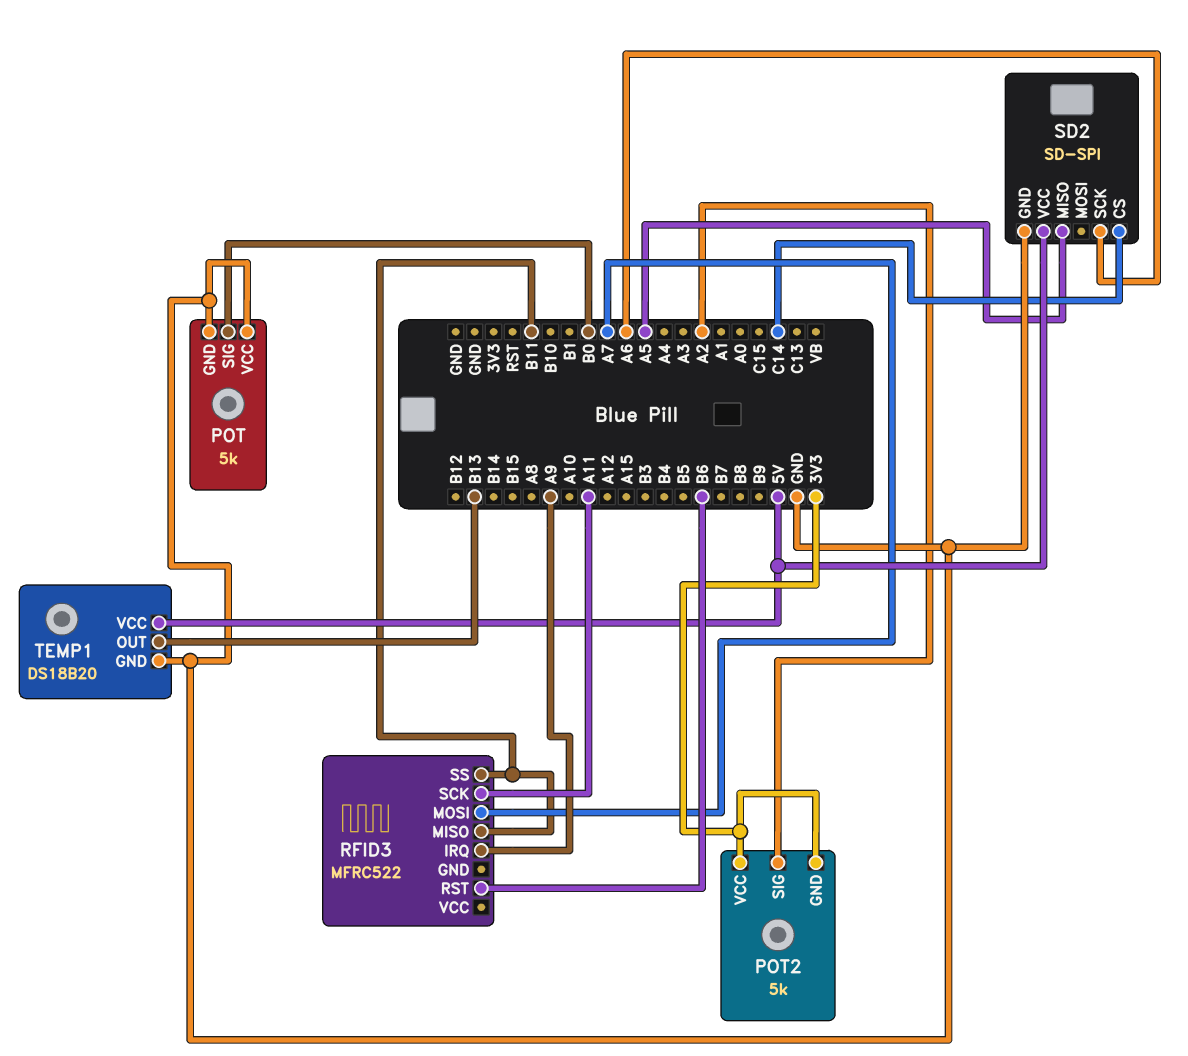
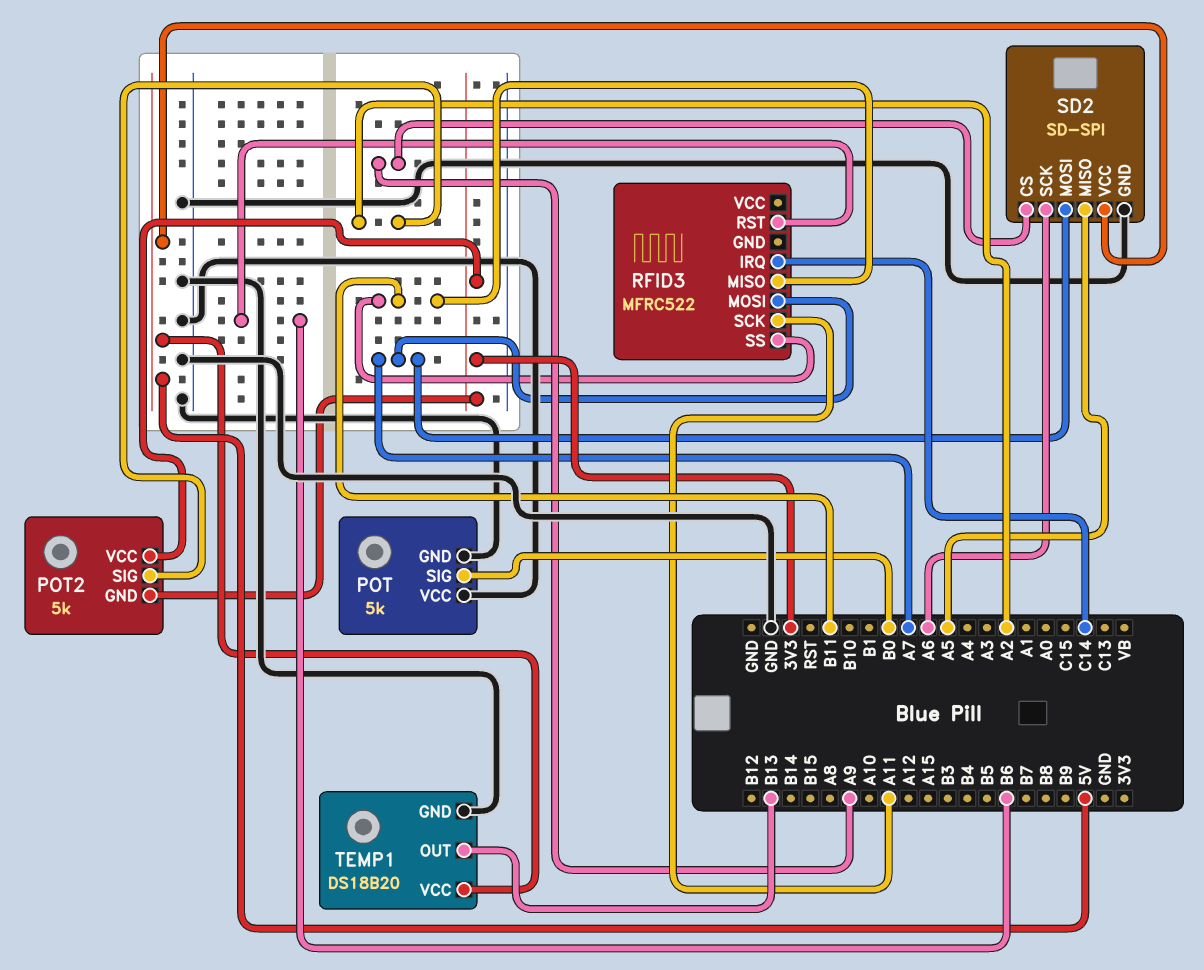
RFID3 pin IRQ: A9 -> C14
SD2 pin CS: C14 -> A9
SD2 pin MOSI: none -> A7

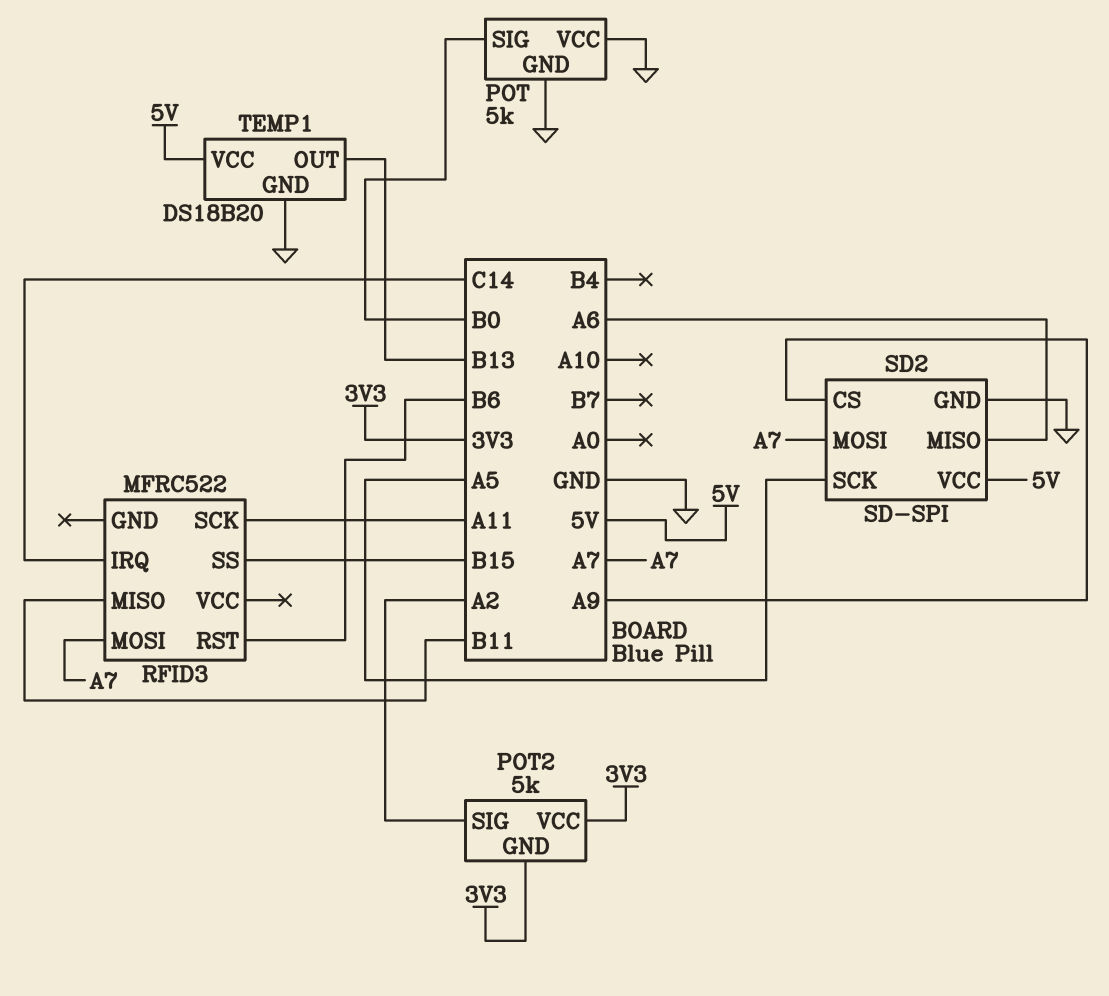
RFID3 pin SS: B11 -> B15
SD2 pin MISO: A5 -> A6
SD2 pin SCK: A6 -> A5

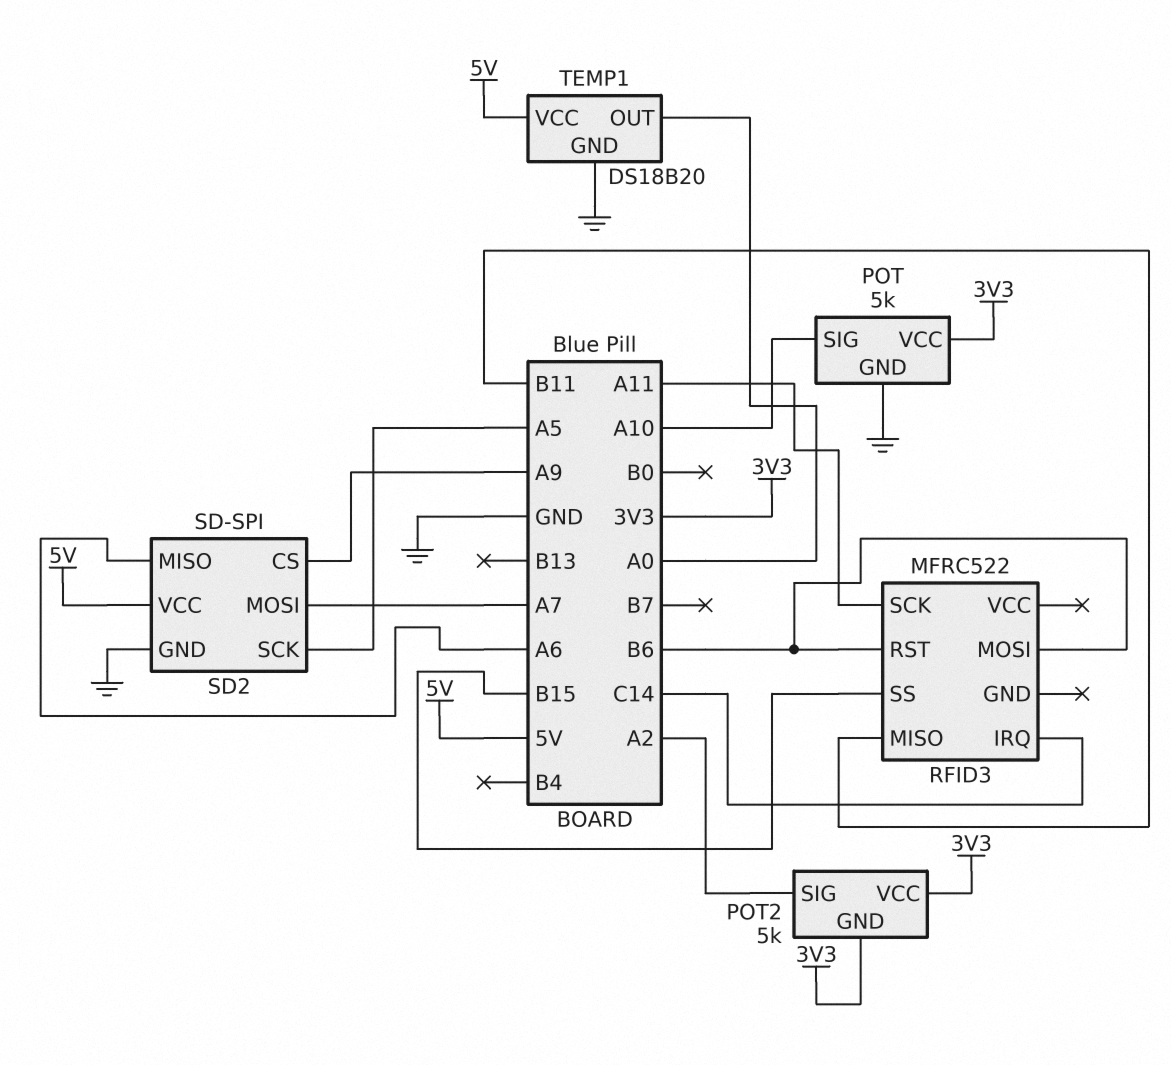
POT pin SIG: B0 -> A10
POT pin VCC: GND -> 3V3
RFID3 pin MOSI: A7 -> B6
TEMP1 pin OUT: B13 -> A0

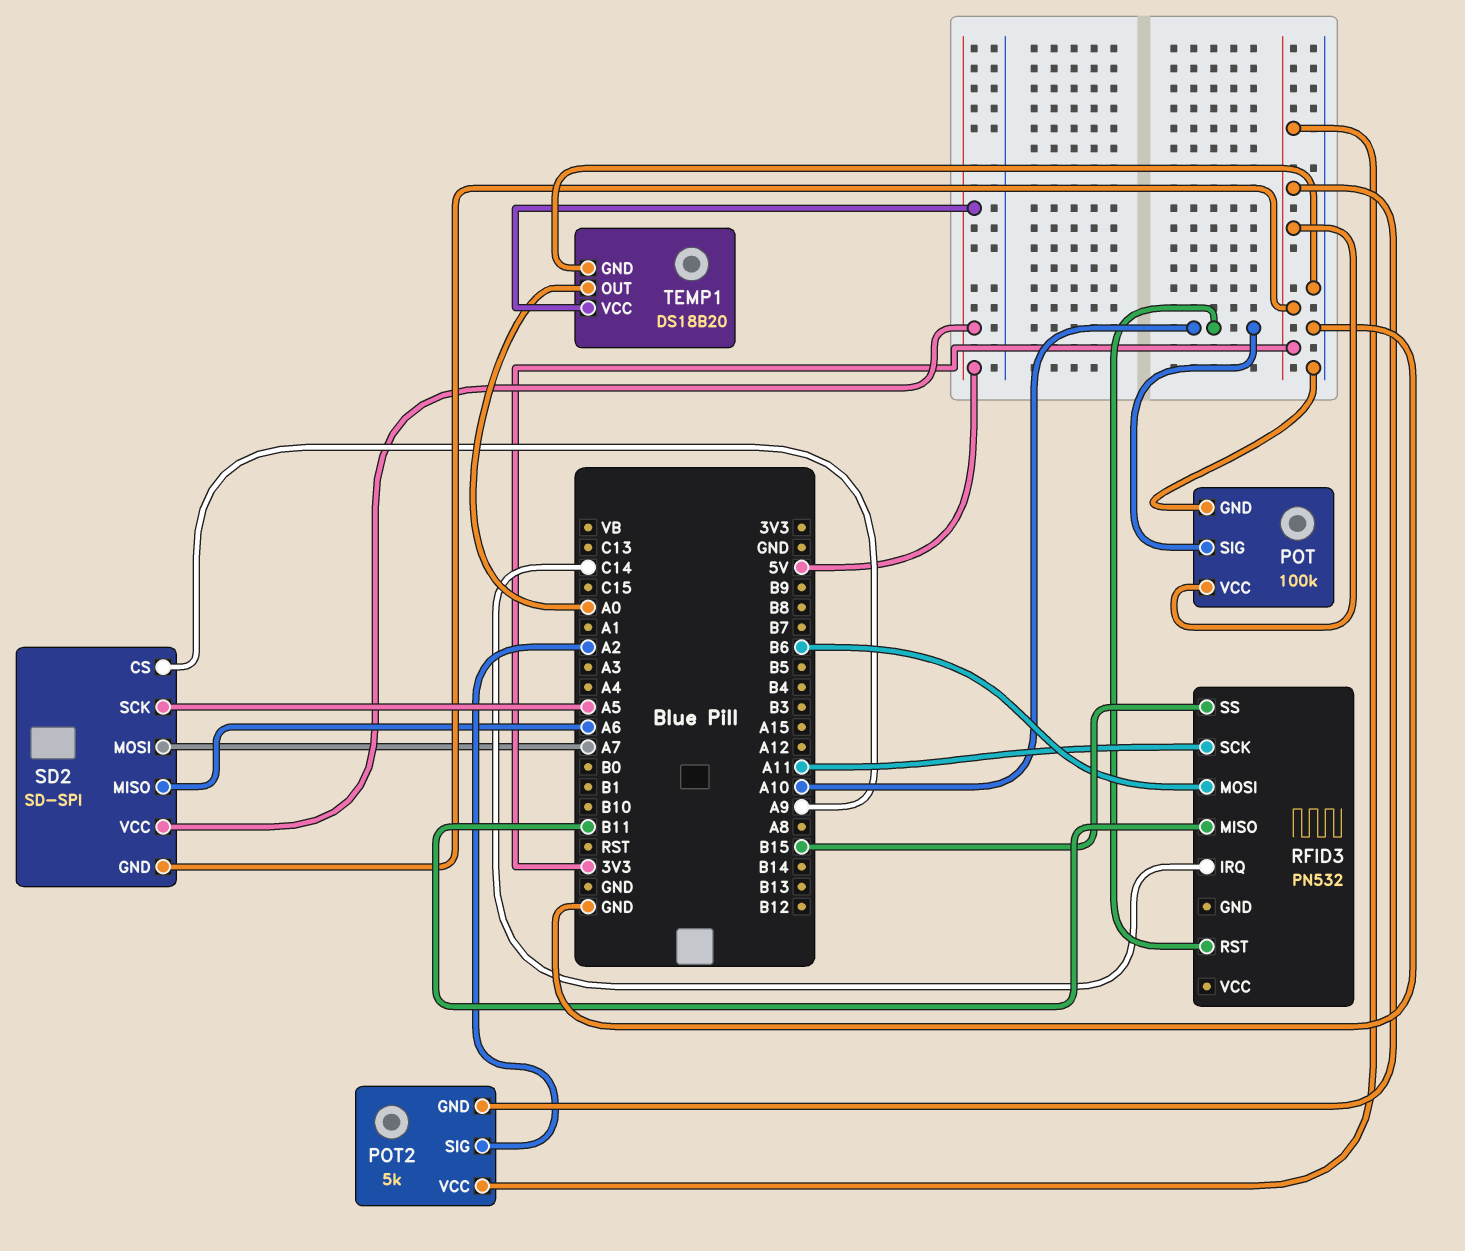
POT: 5k -> 100k
RFID3: MFRC522 -> PN532
RFID3 pin RST: B6 -> A10
SD2 pin GND: GND -> 3V3

